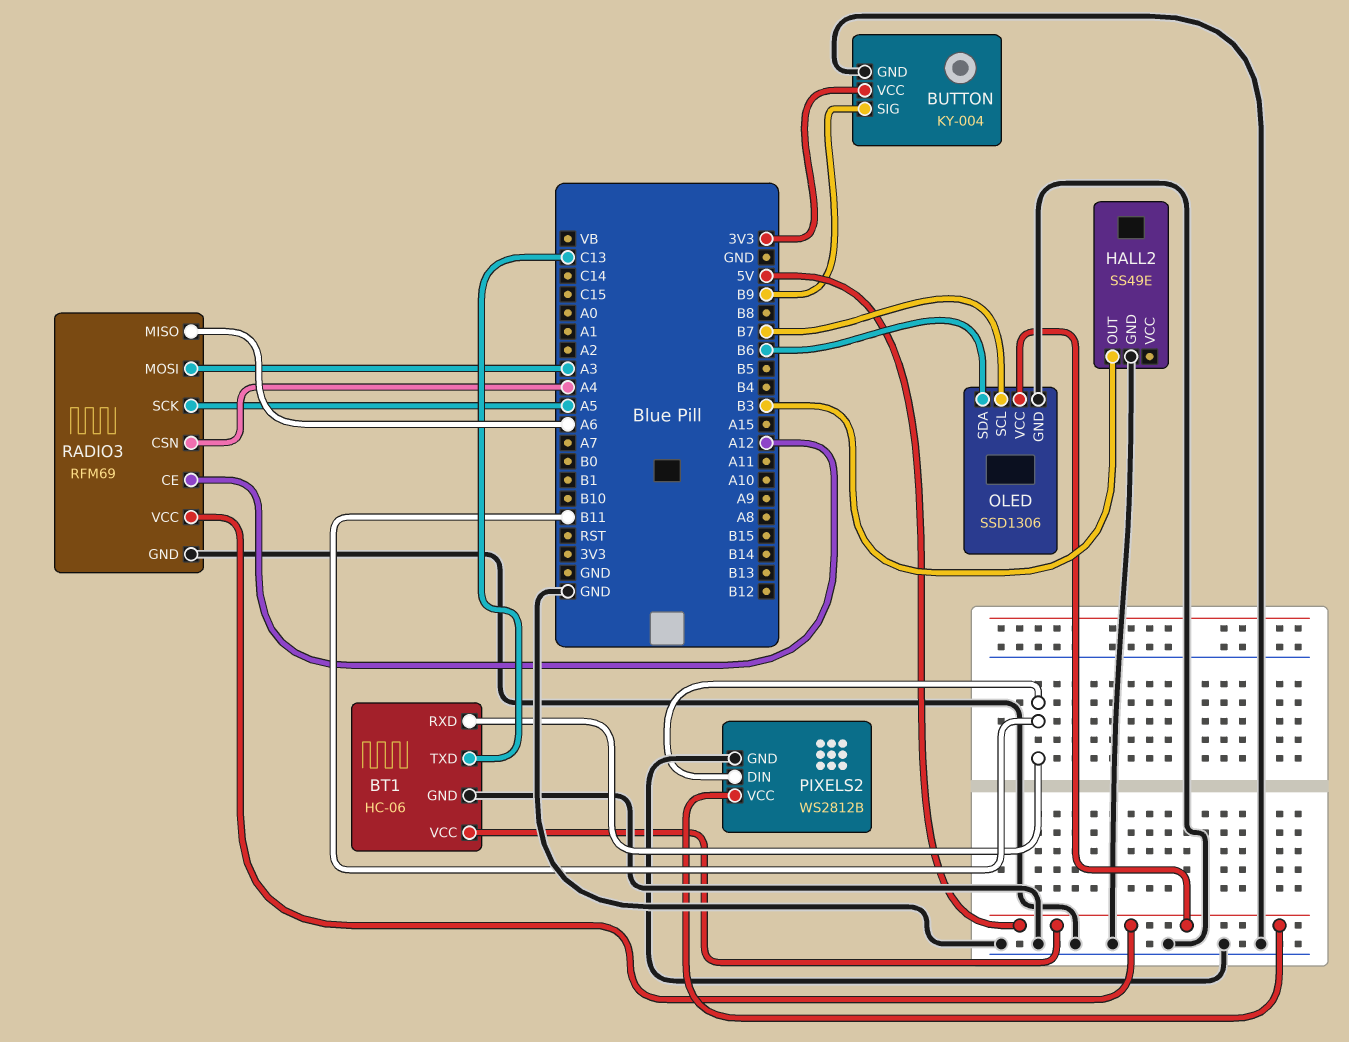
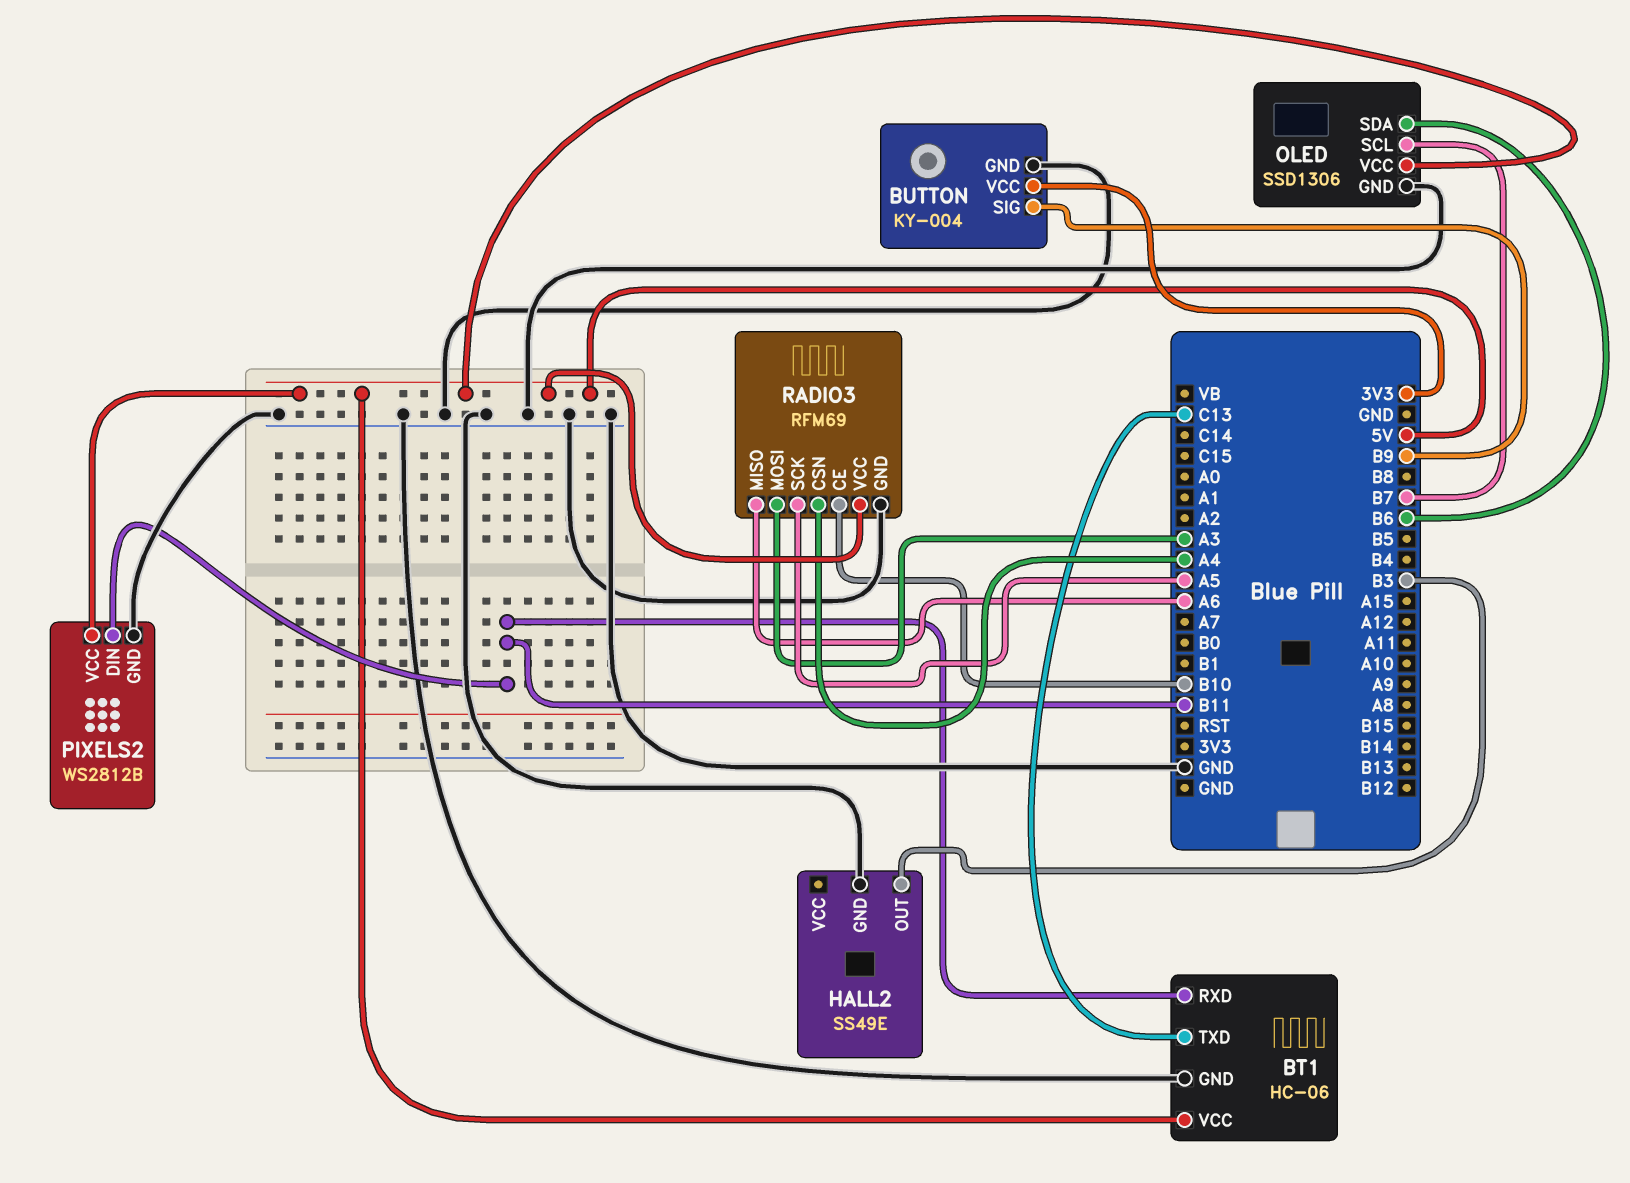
RADIO3 pin CE: A12 -> B10

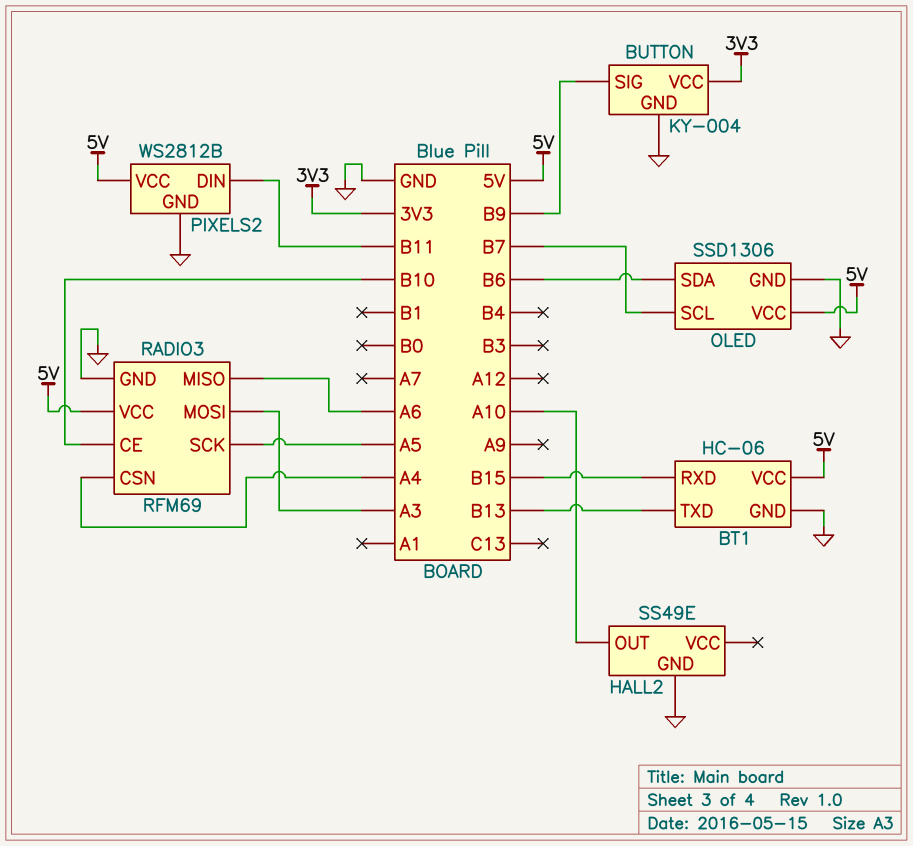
BT1 pin RXD: B11 -> B15
BT1 pin TXD: C13 -> B13
HALL2 pin OUT: B3 -> A10

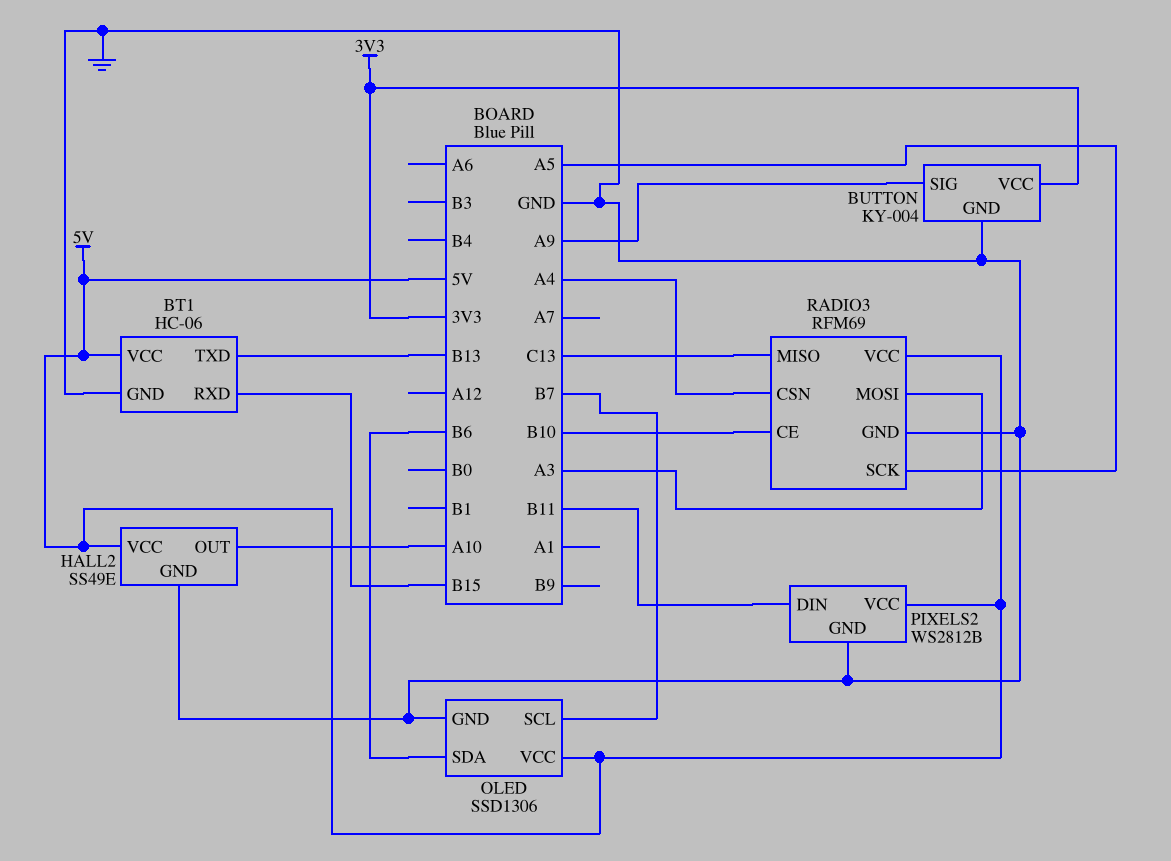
BUTTON pin SIG: B9 -> A9
HALL2 pin VCC: none -> 5V
RADIO3 pin MISO: A6 -> C13

